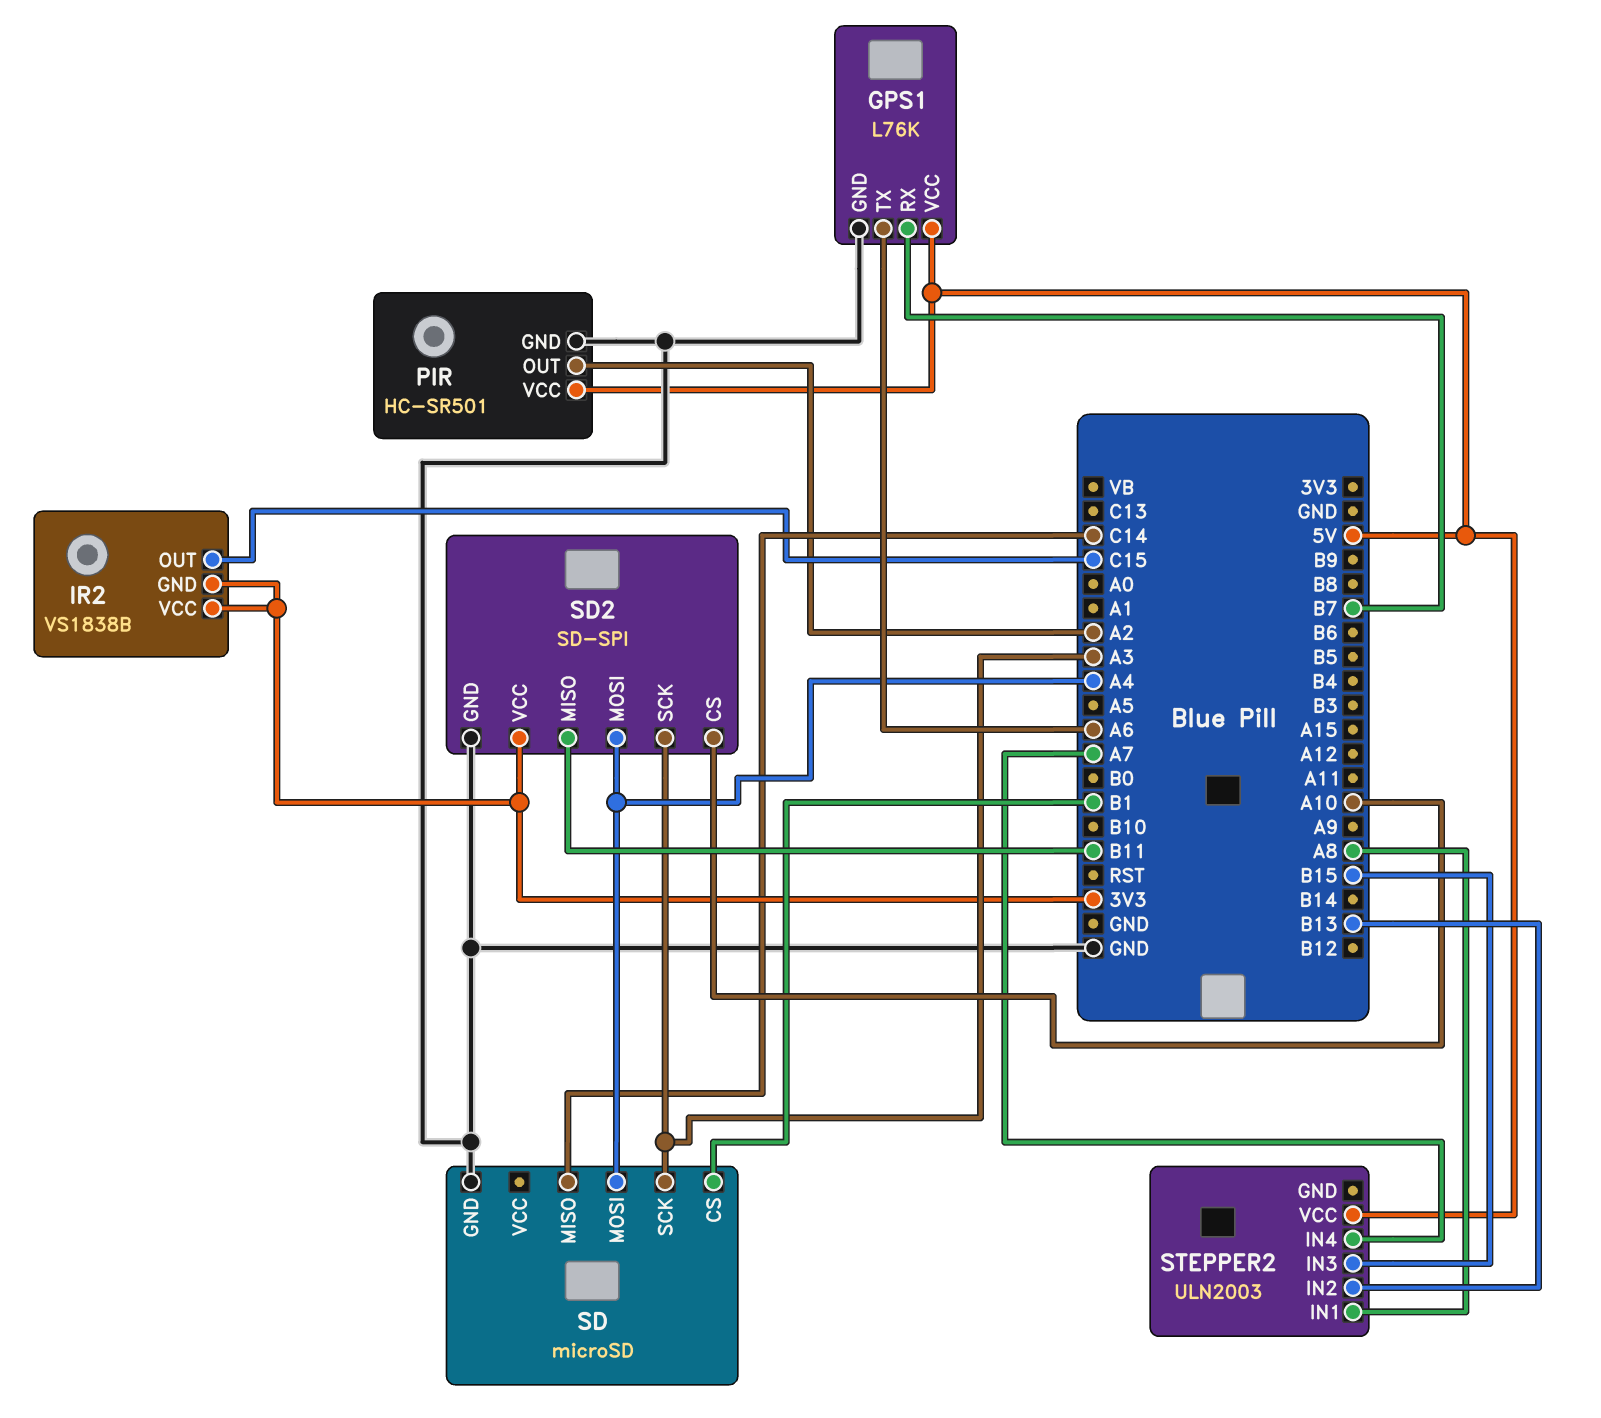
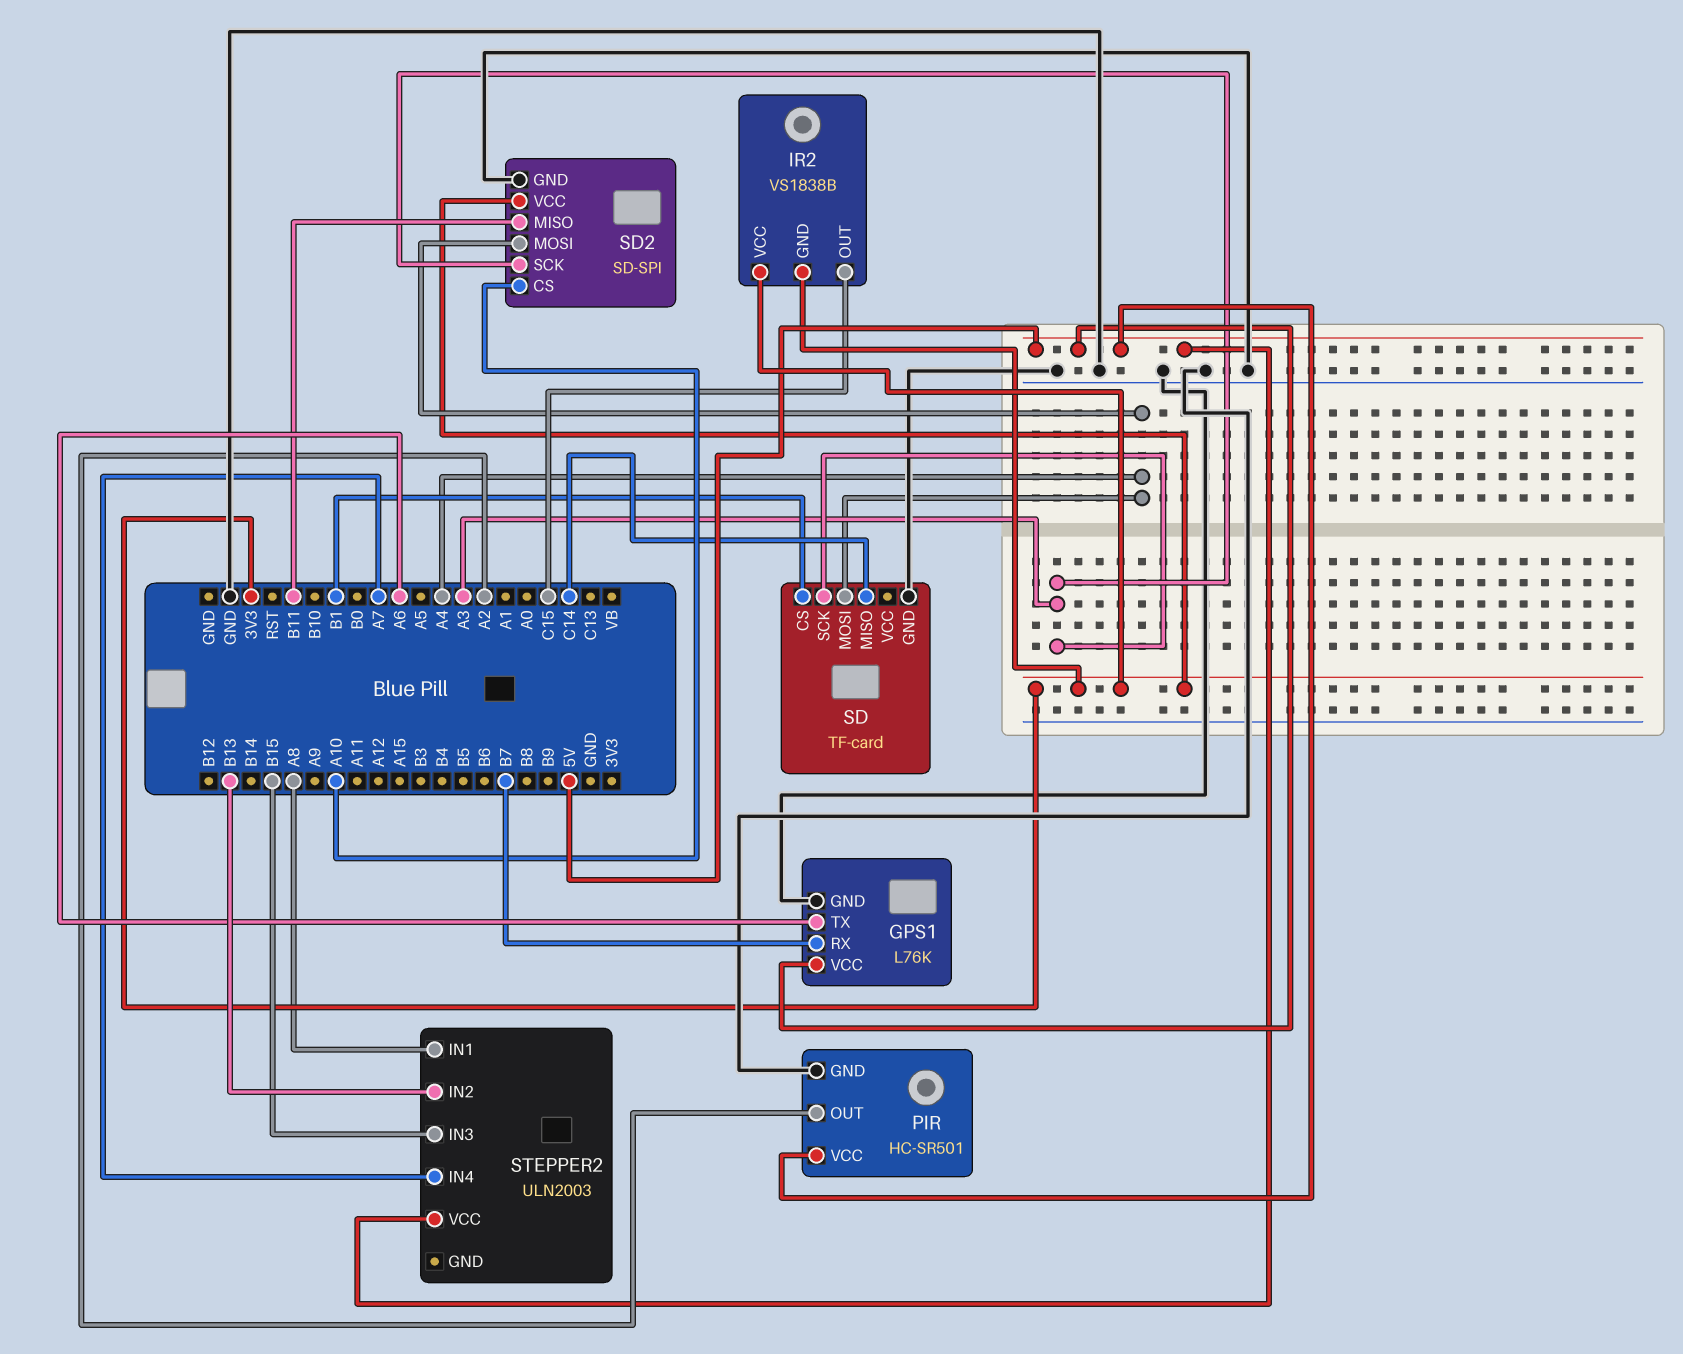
SD: microSD -> TF-card

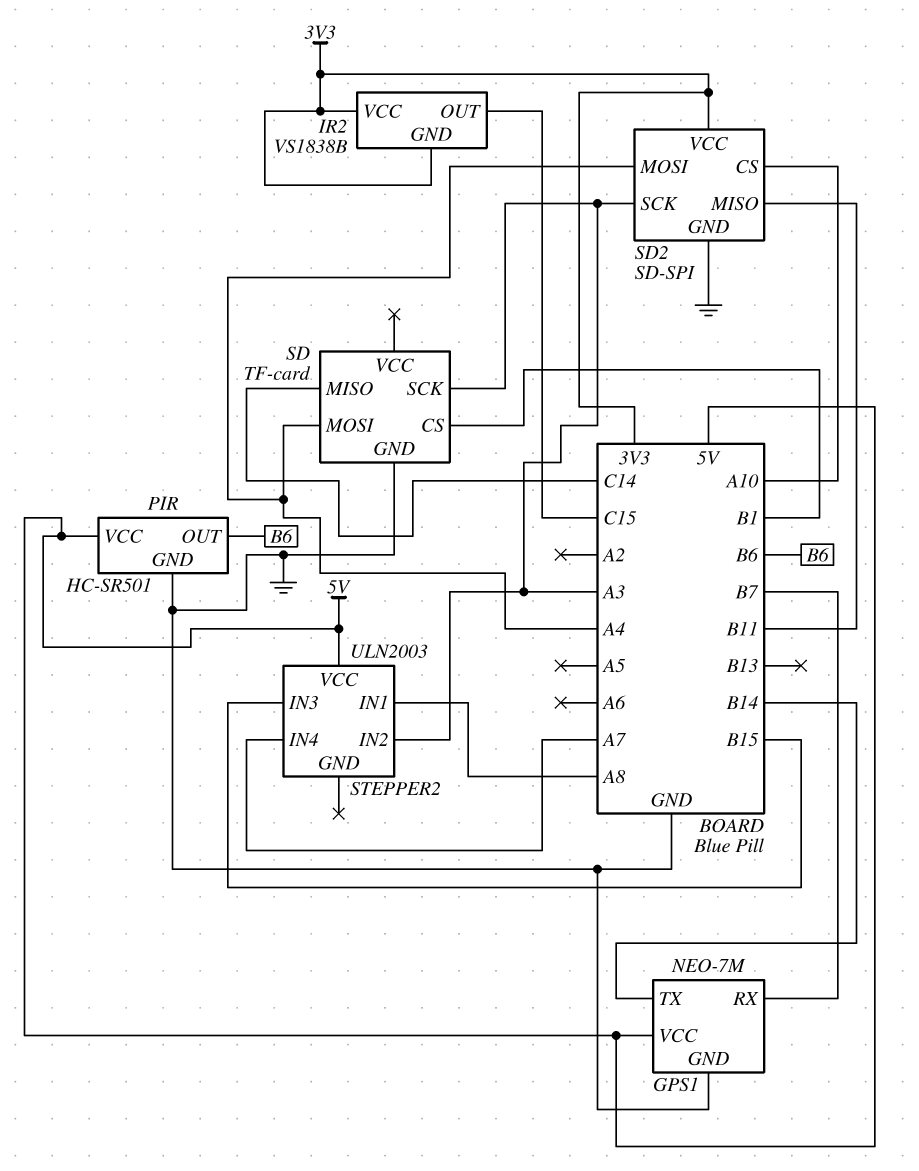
GPS1: L76K -> NEO-7M
GPS1 pin TX: A6 -> B14
PIR pin OUT: A2 -> B6
STEPPER2 pin IN2: B13 -> A3

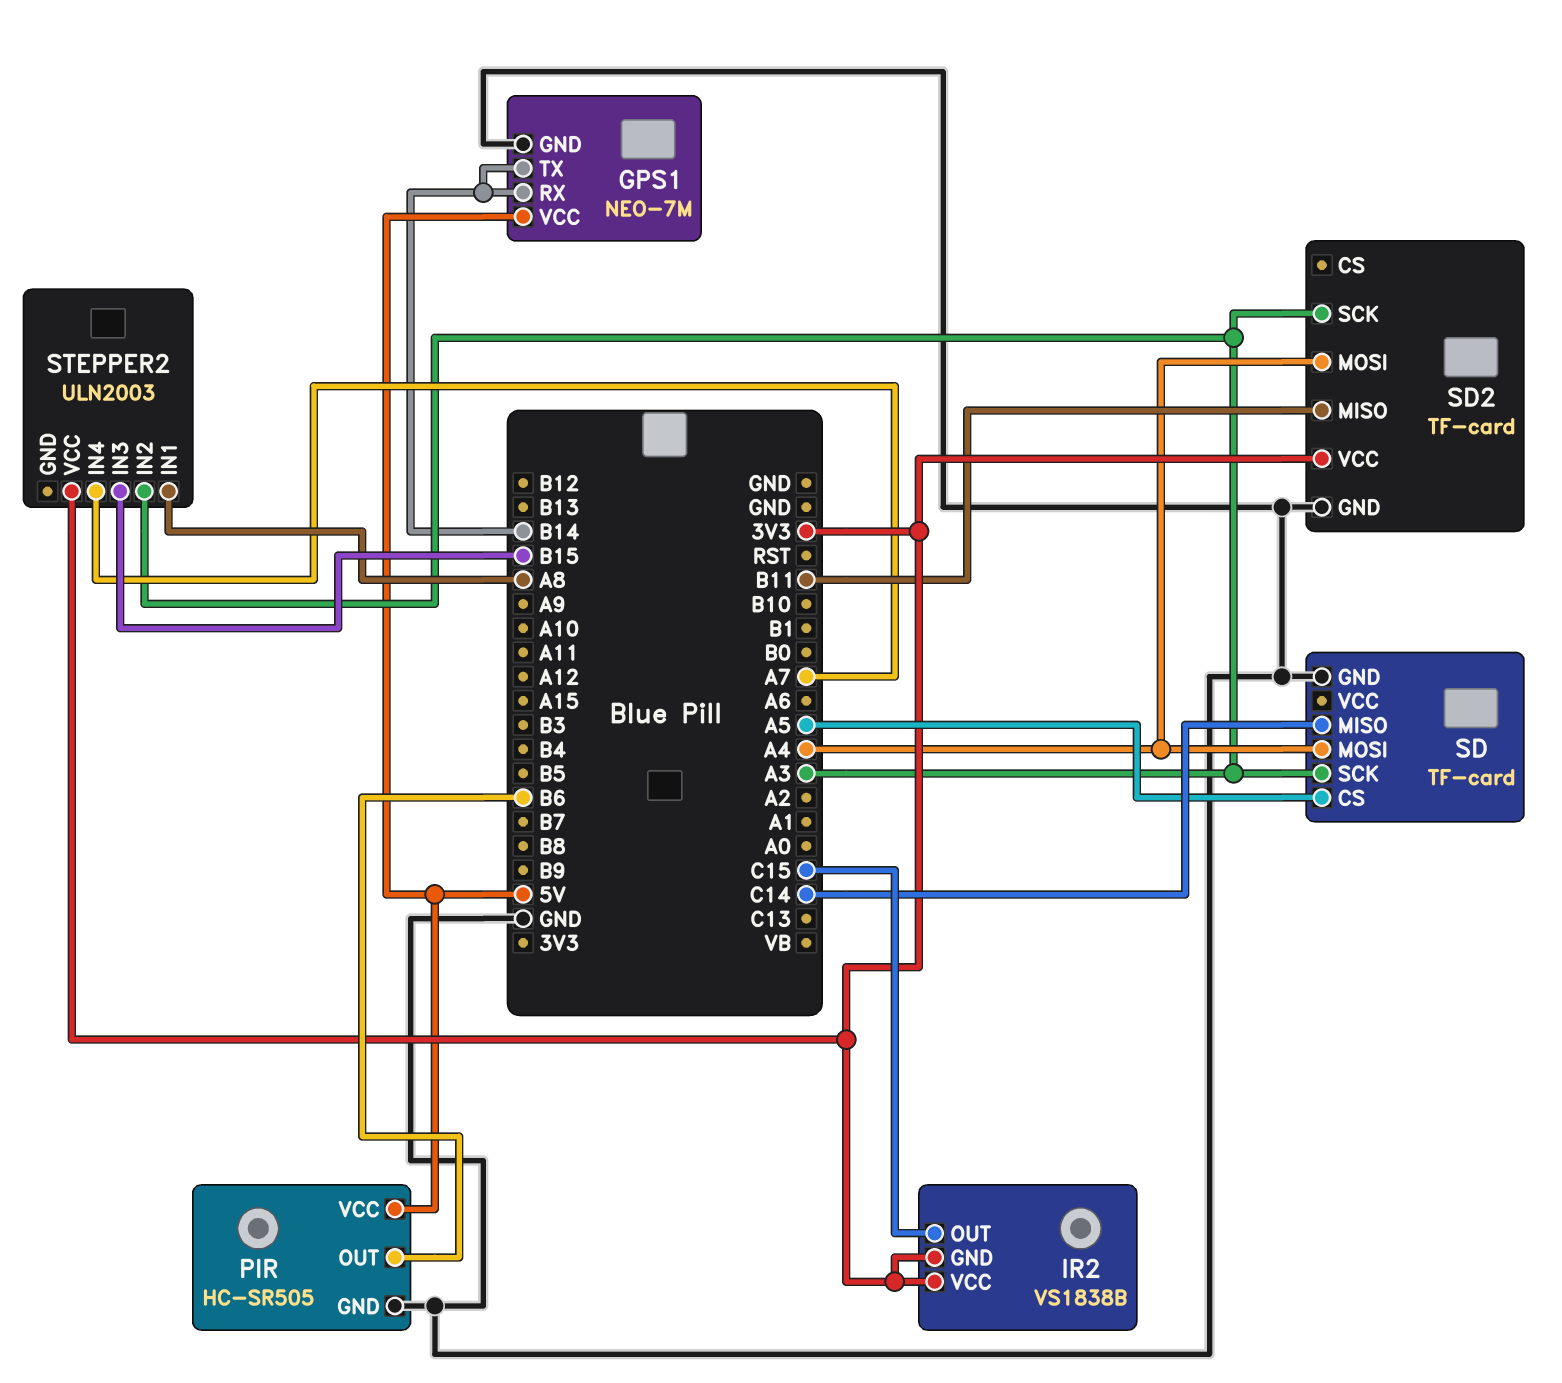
GPS1 pin RX: B7 -> B14
PIR: HC-SR501 -> HC-SR505
SD pin CS: B1 -> A5
SD2: SD-SPI -> TF-card
SD2 pin CS: A10 -> none
STEPPER2 pin VCC: 5V -> 3V3

